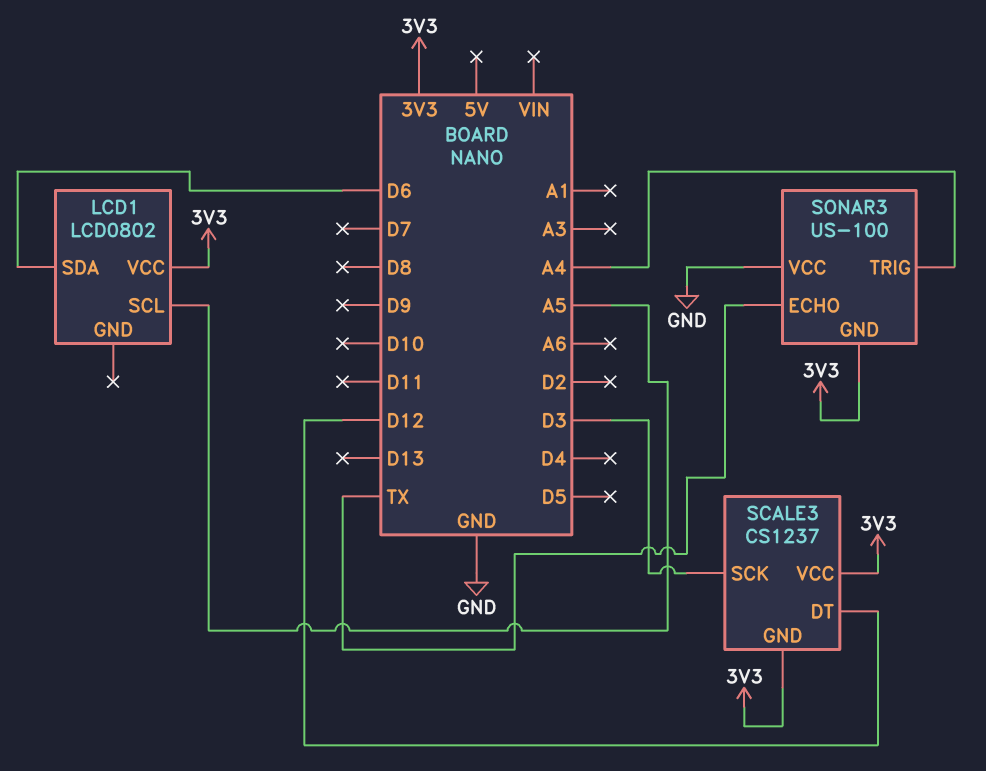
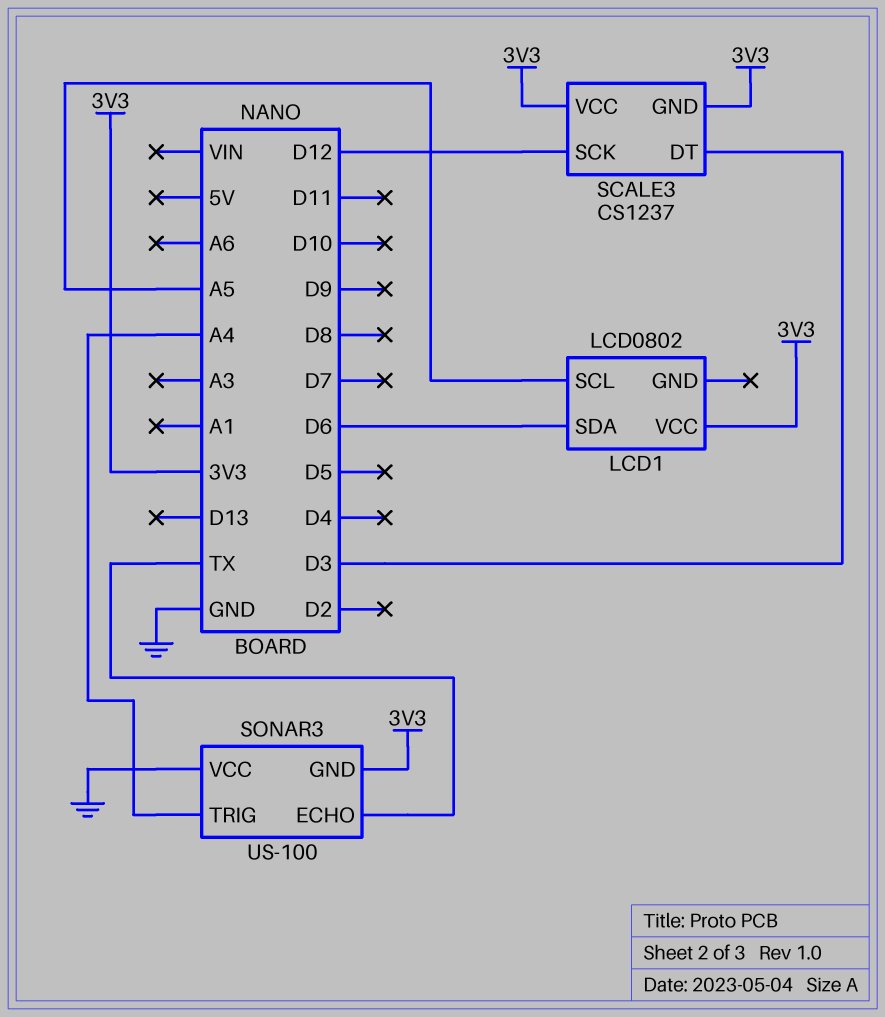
SCALE3 pin DT: D12 -> D3
SCALE3 pin SCK: D3 -> D12

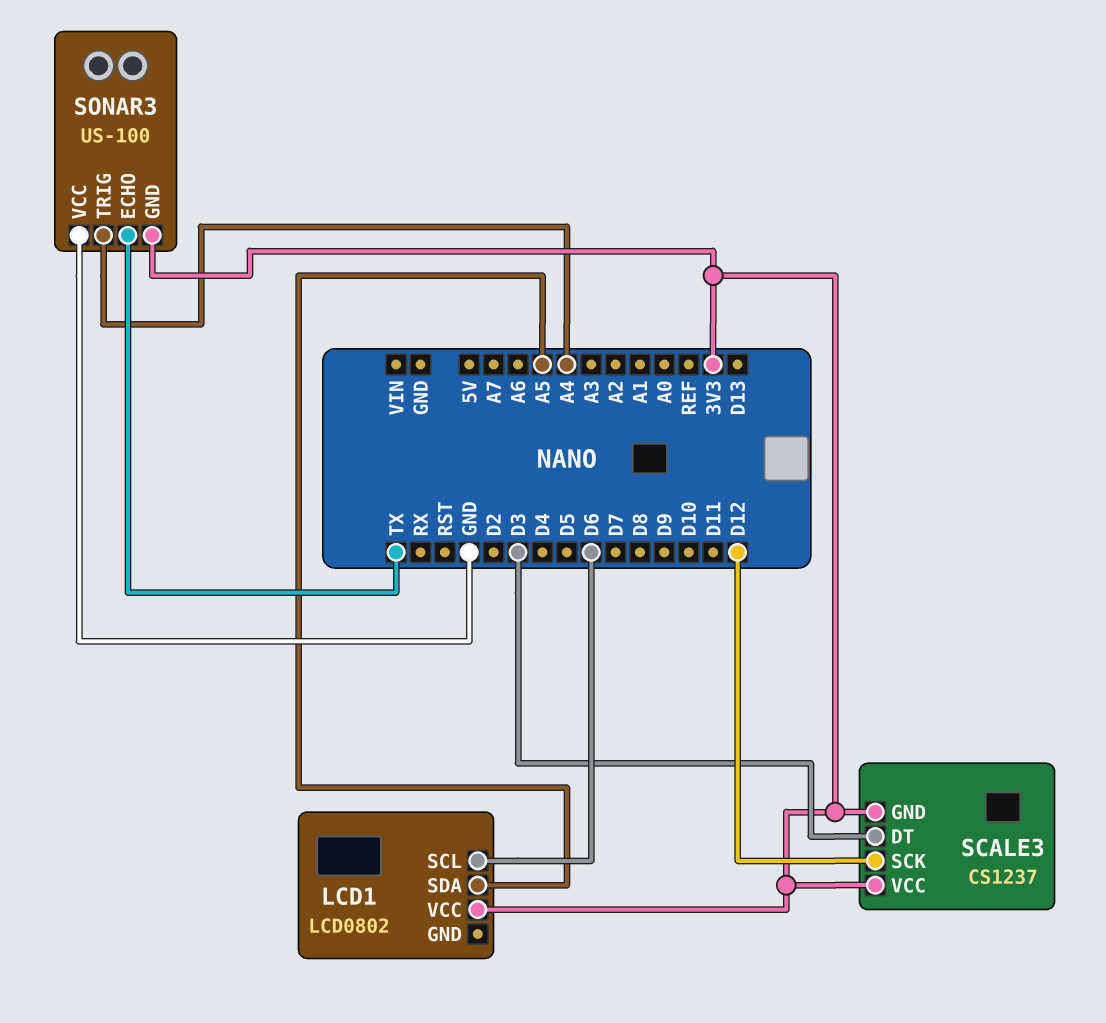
LCD1 pin SCL: A5 -> D6
LCD1 pin SDA: D6 -> A5

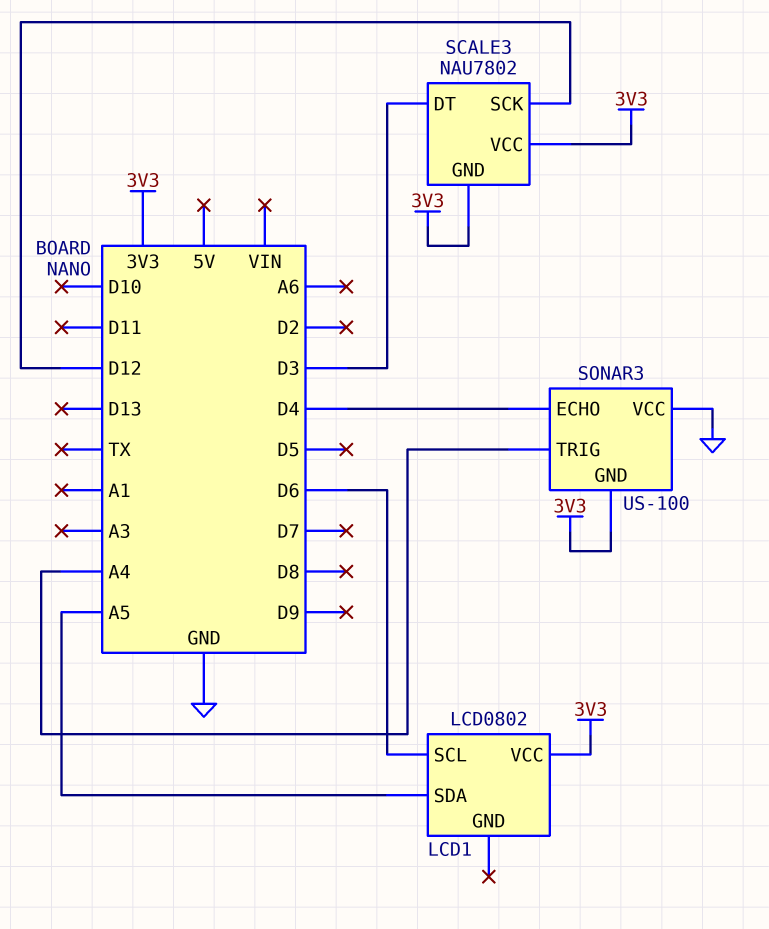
SCALE3: CS1237 -> NAU7802
SONAR3 pin ECHO: TX -> D4

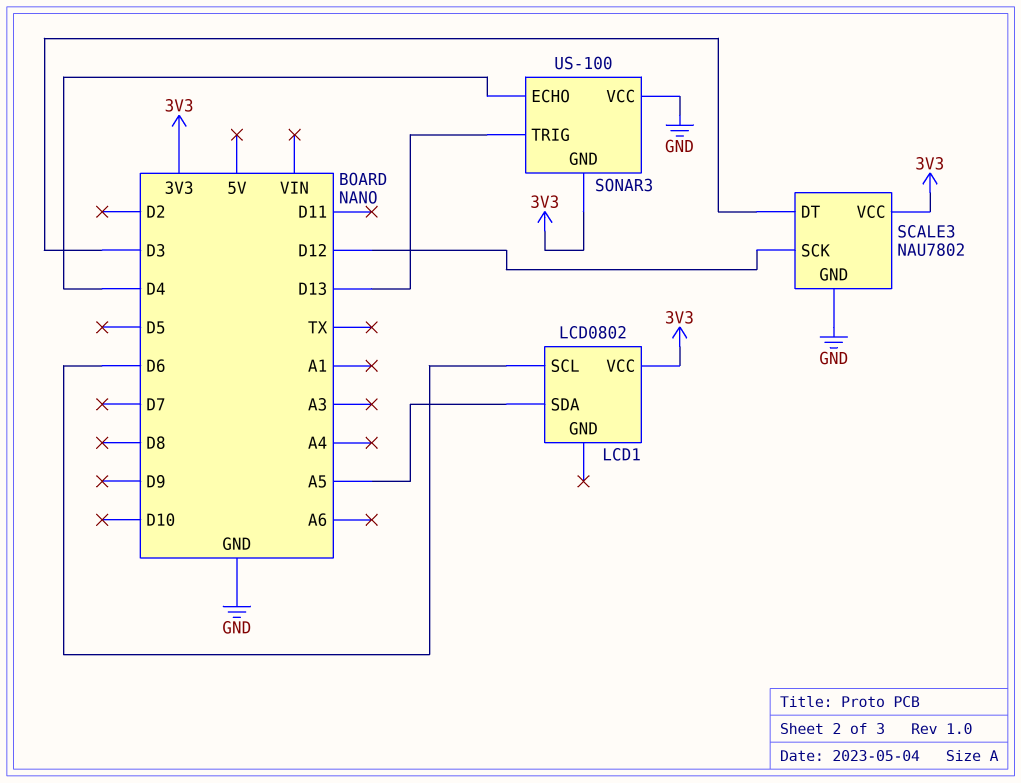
SCALE3 pin GND: 3V3 -> GND
SONAR3 pin TRIG: A4 -> D13

